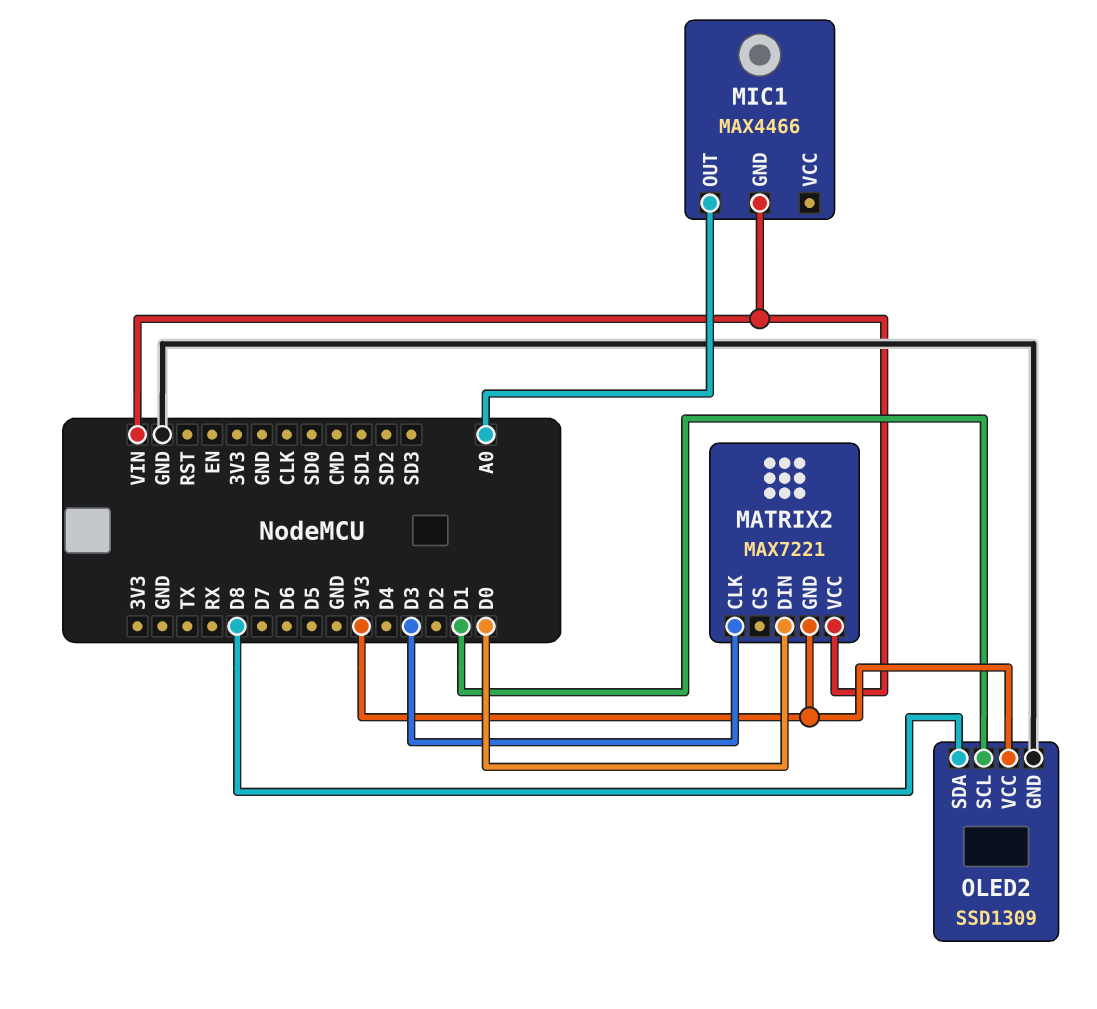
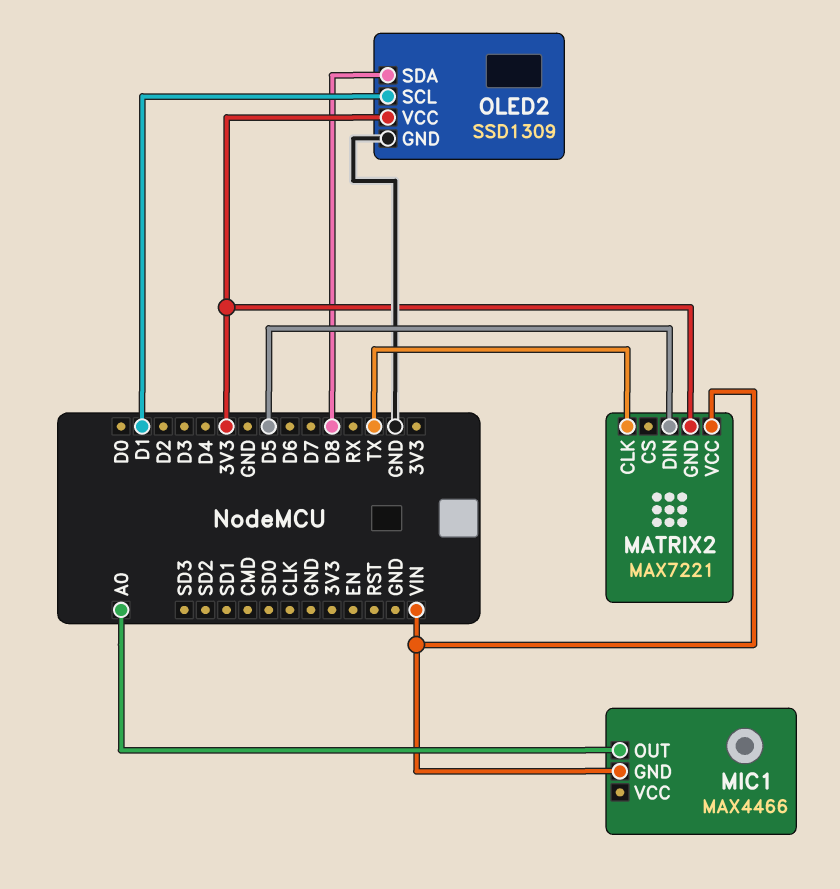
MATRIX2 pin CLK: D3 -> TX
MATRIX2 pin DIN: D0 -> D5

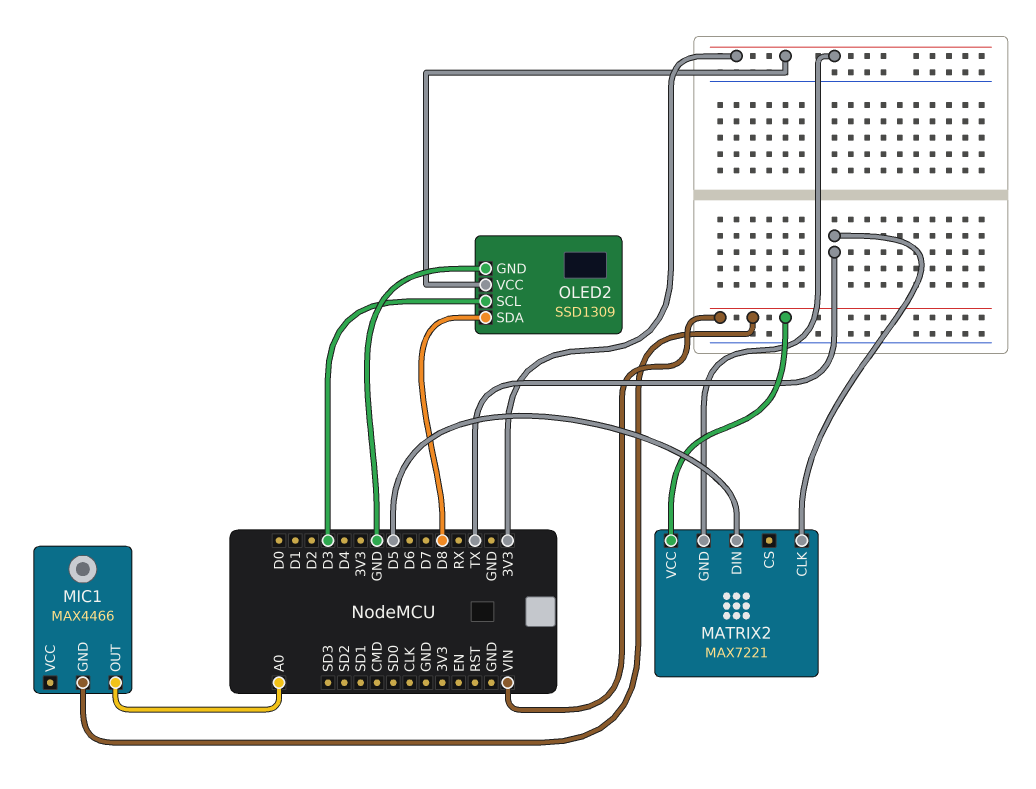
OLED2 pin SCL: D1 -> D3

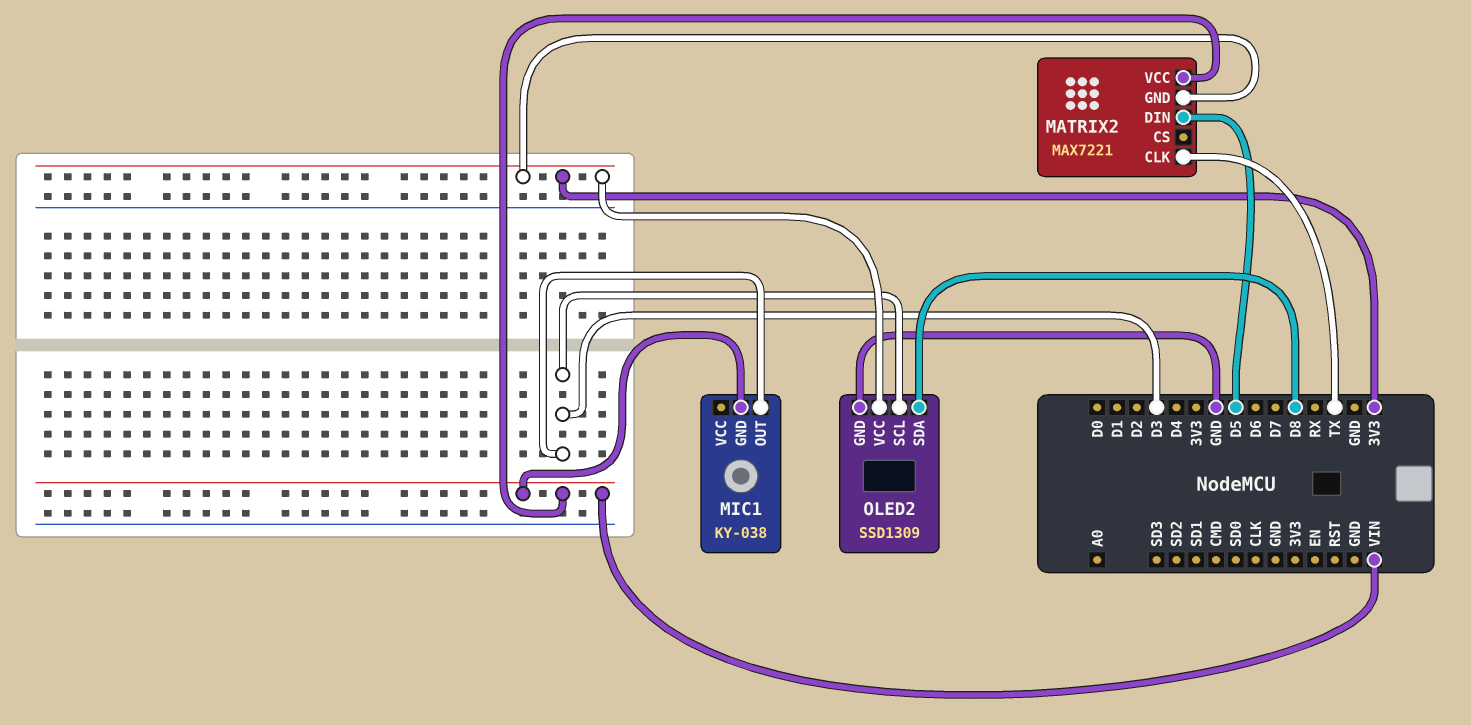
MIC1: MAX4466 -> KY-038
MIC1 pin OUT: A0 -> D3

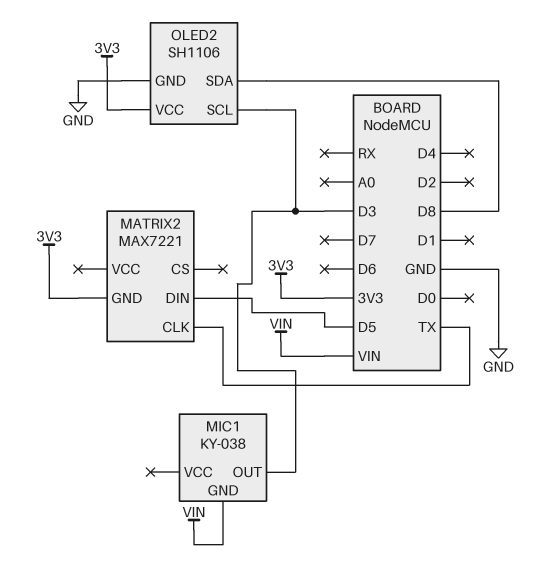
MATRIX2 pin VCC: VIN -> none
OLED2: SSD1309 -> SH1106

